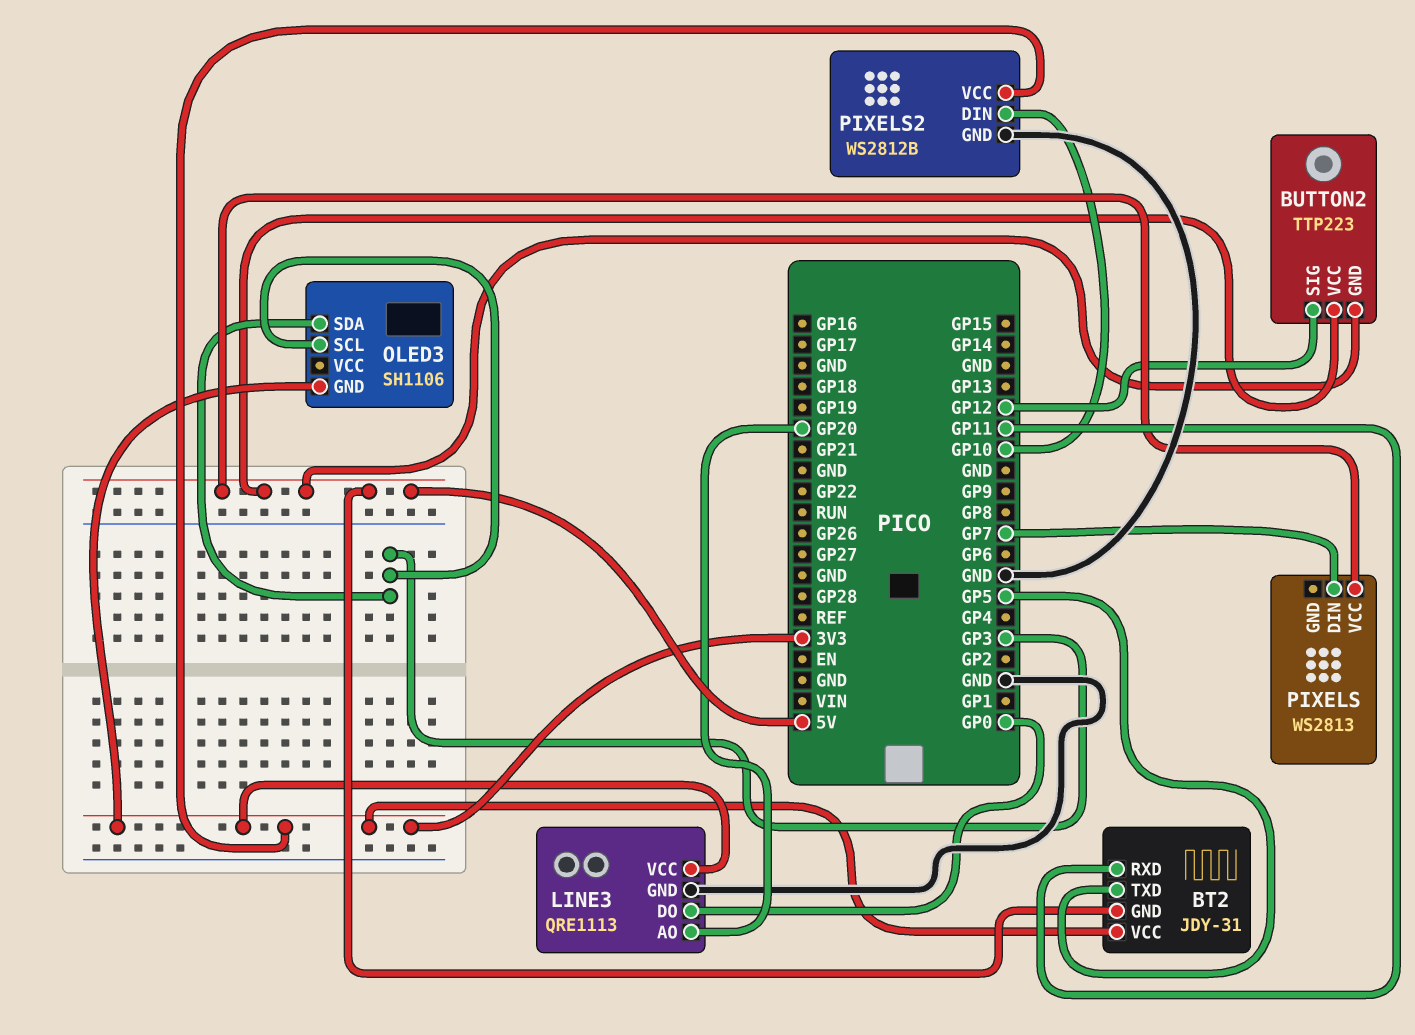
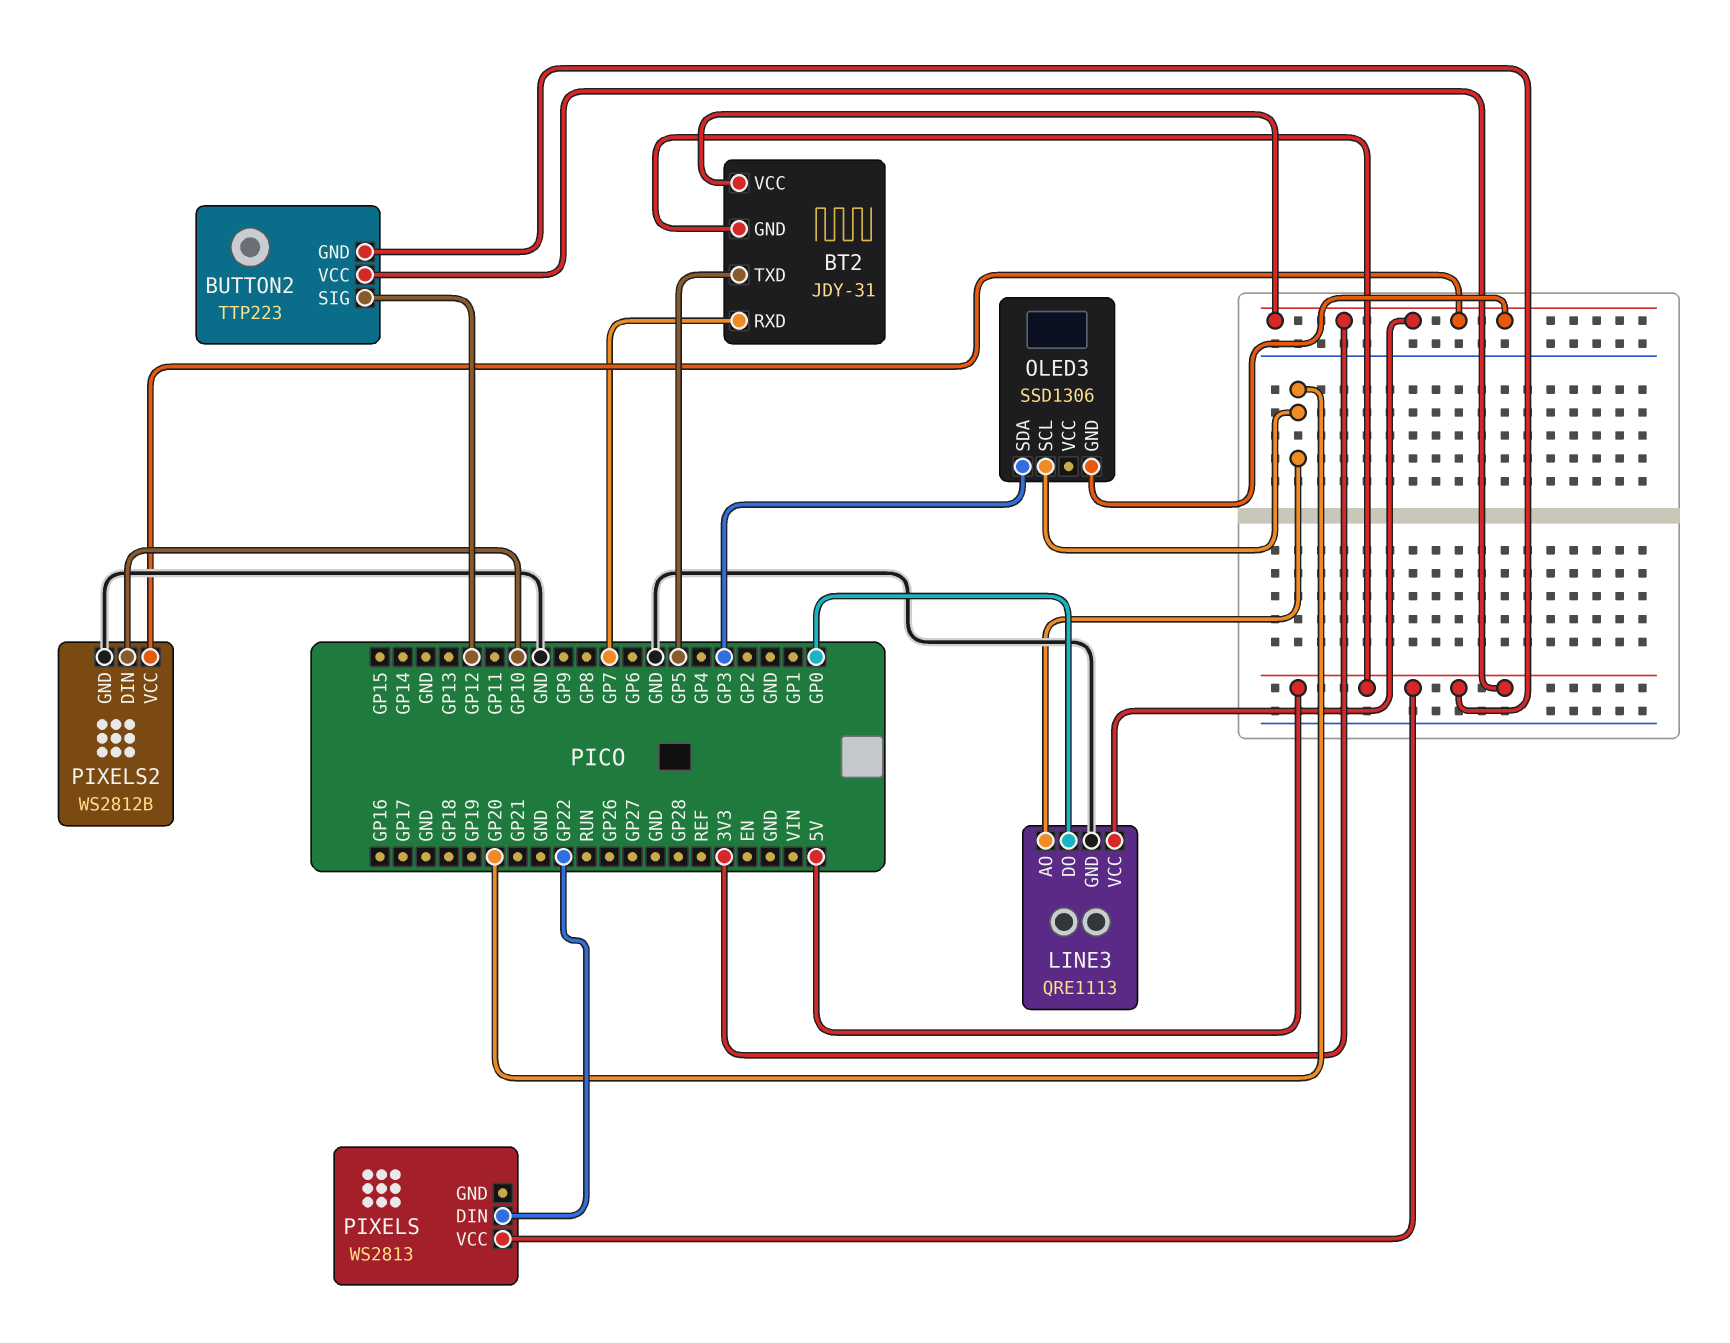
BT2 pin RXD: GP11 -> GP7
OLED3: SH1106 -> SSD1306
OLED3 pin SCL: GP3 -> GP20
PIXELS pin DIN: GP7 -> GP22

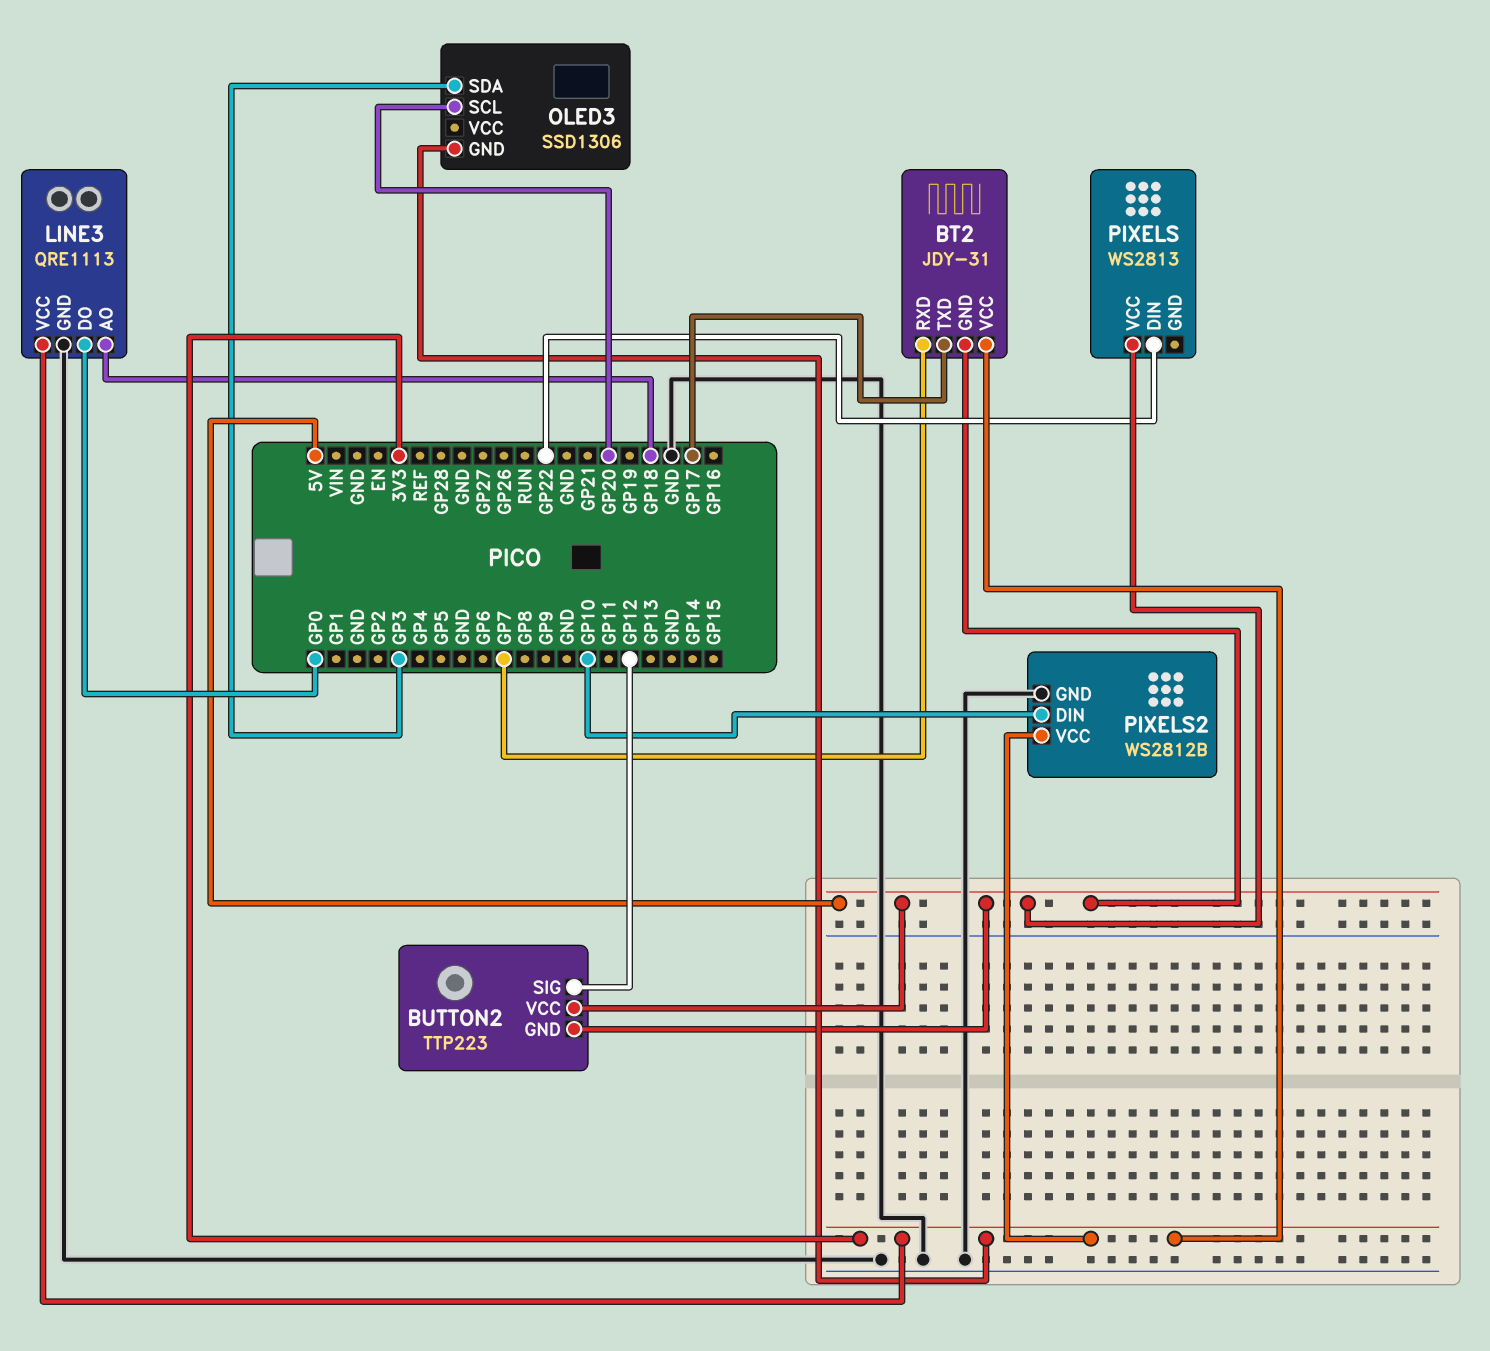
BT2 pin TXD: GP5 -> GP17
LINE3 pin AO: GP20 -> GP18

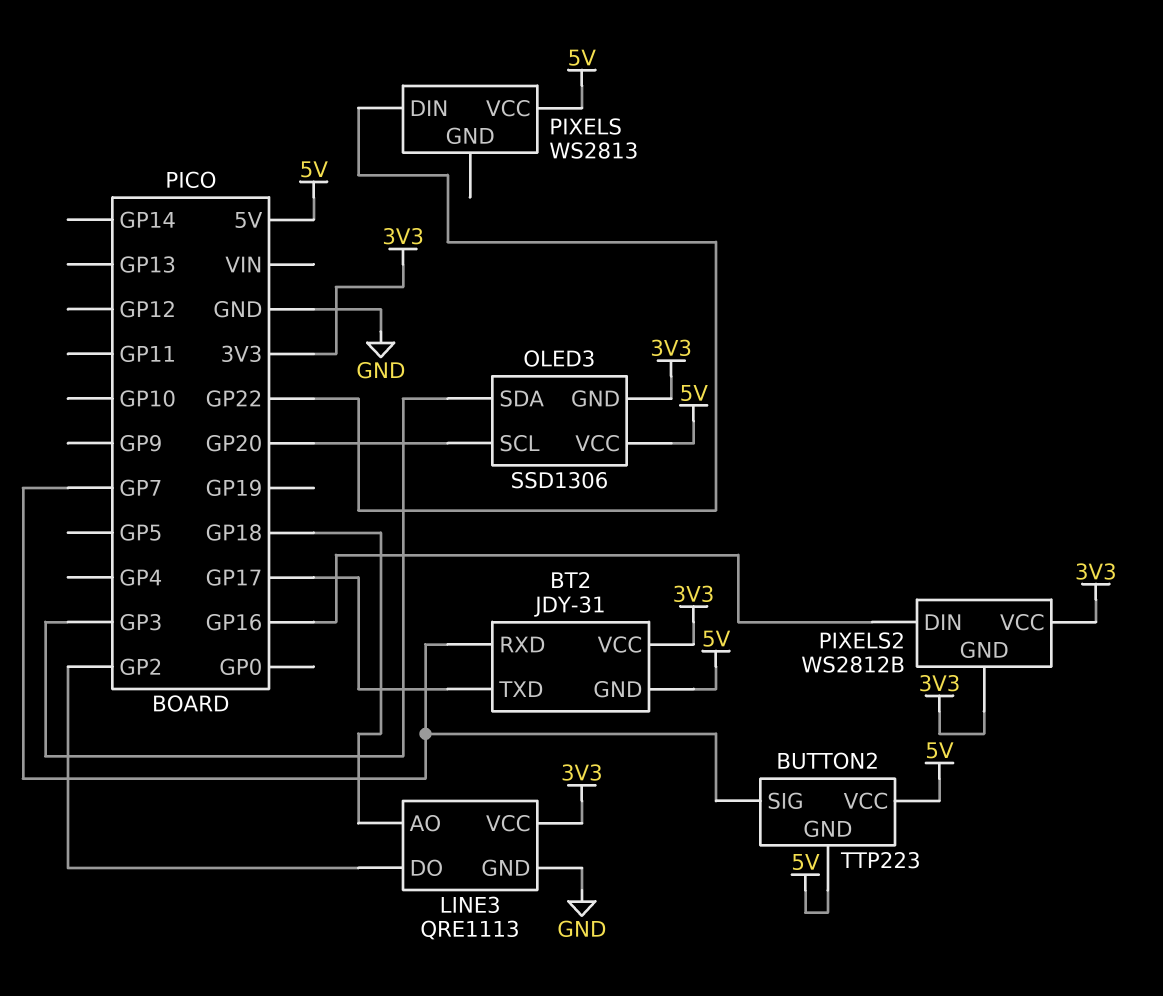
BUTTON2 pin SIG: GP12 -> GP7
LINE3 pin DO: GP0 -> GP2
OLED3 pin VCC: none -> 5V
PIXELS2 pin DIN: GP10 -> GP16
PIXELS2 pin GND: GND -> 3V3

